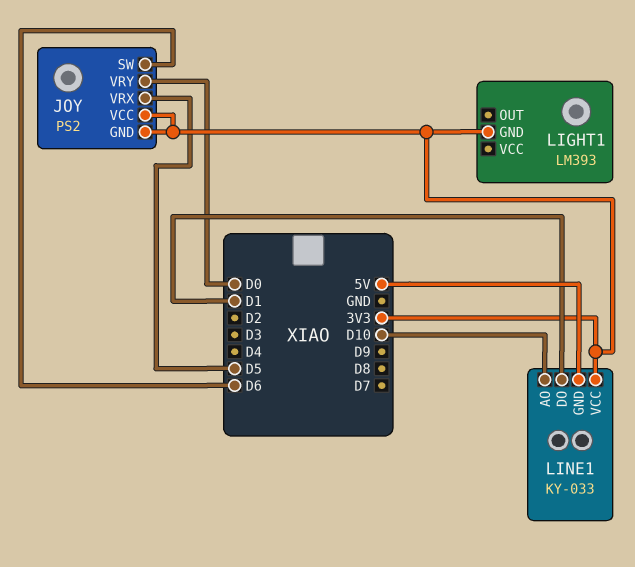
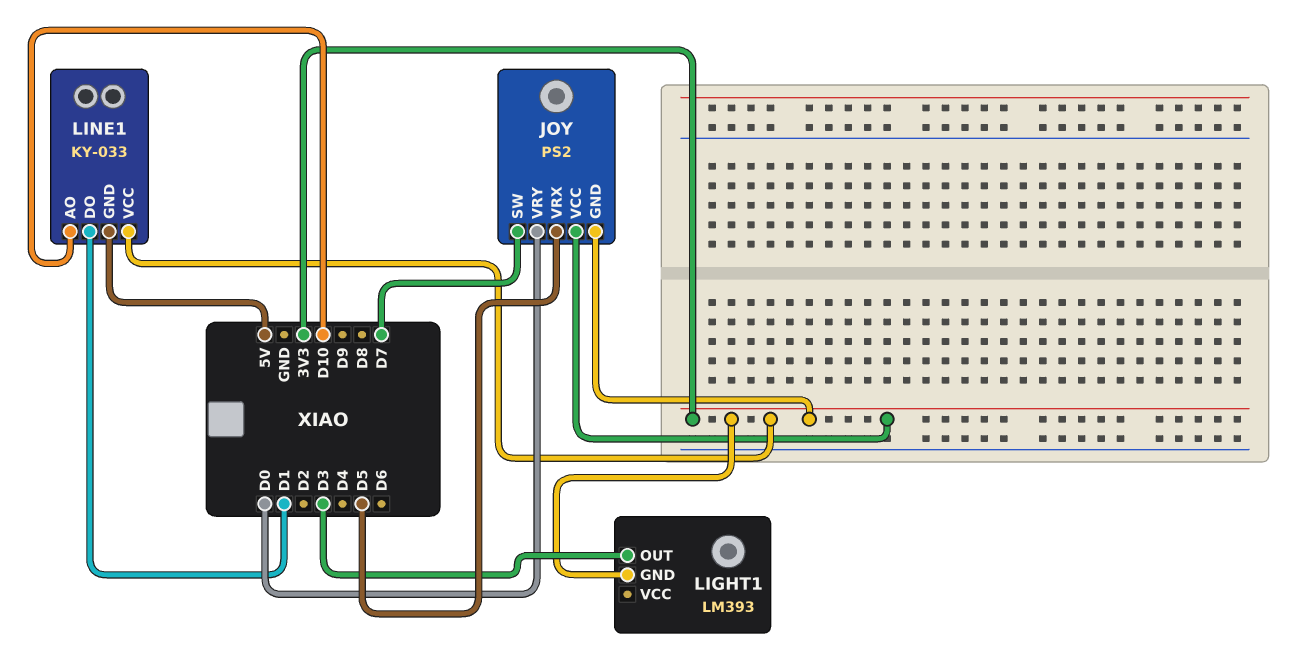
JOY pin SW: D6 -> D7
LIGHT1 pin OUT: none -> D3

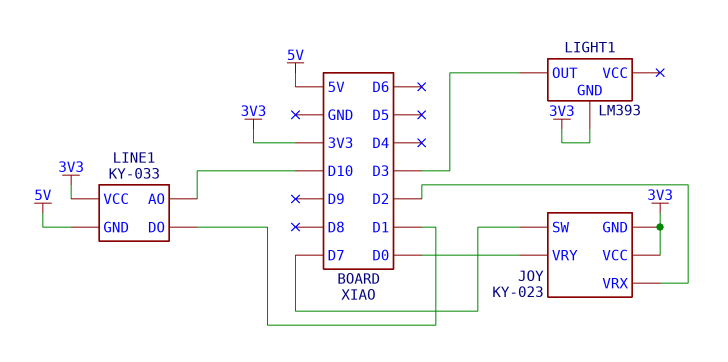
JOY: PS2 -> KY-023
JOY pin VRX: D5 -> D2

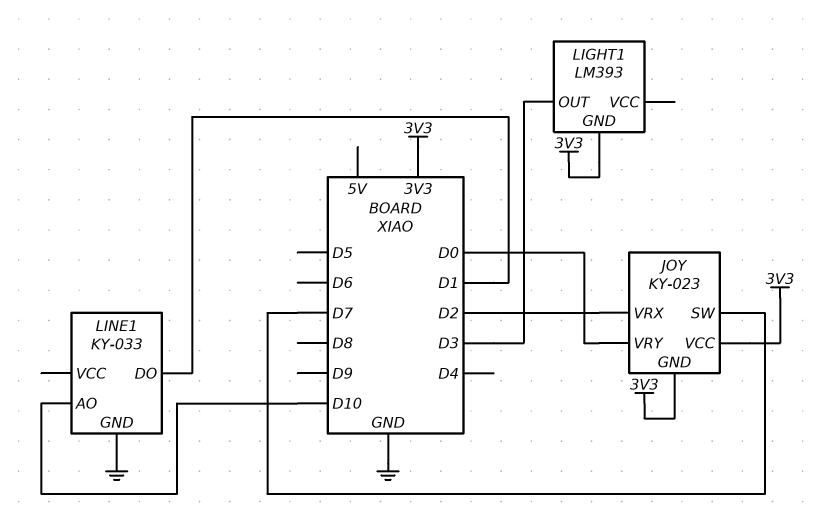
LINE1 pin GND: 5V -> GND
LINE1 pin VCC: 3V3 -> none

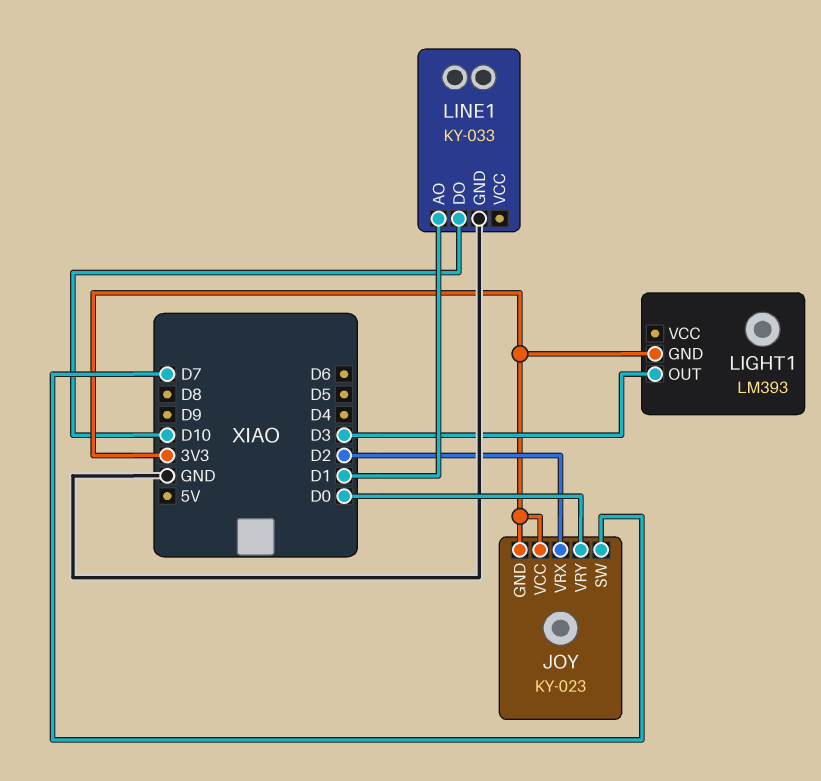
LINE1 pin AO: D10 -> D1
LINE1 pin DO: D1 -> D10

